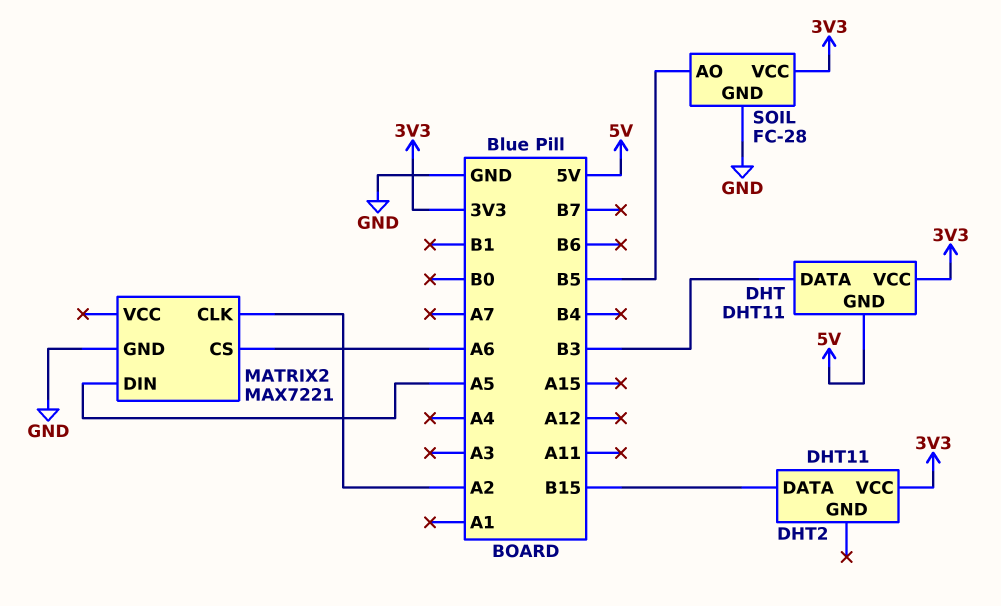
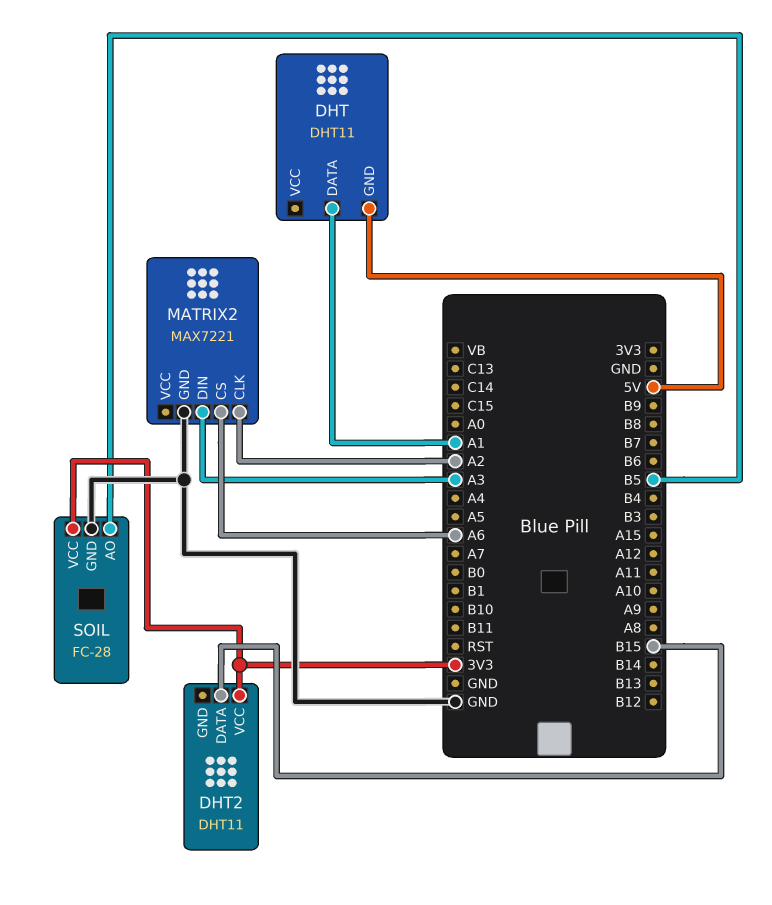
DHT pin DATA: B3 -> A1
DHT pin VCC: 3V3 -> none
MATRIX2 pin DIN: A5 -> A3

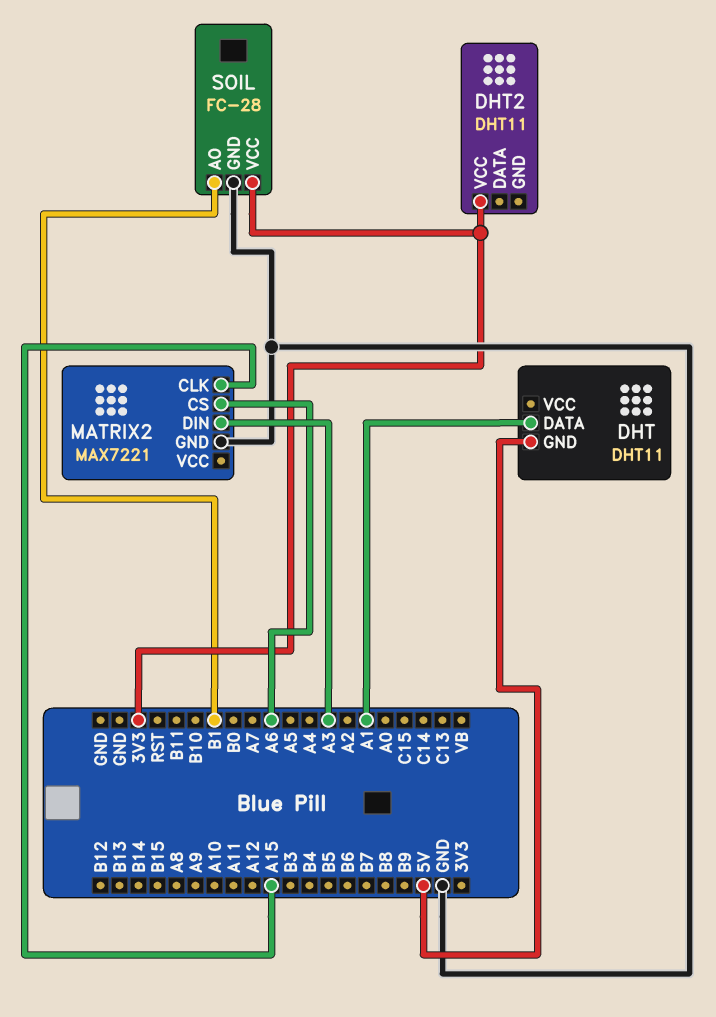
DHT2 pin DATA: B15 -> none
MATRIX2 pin CLK: A2 -> A15
SOIL pin AO: B5 -> B1

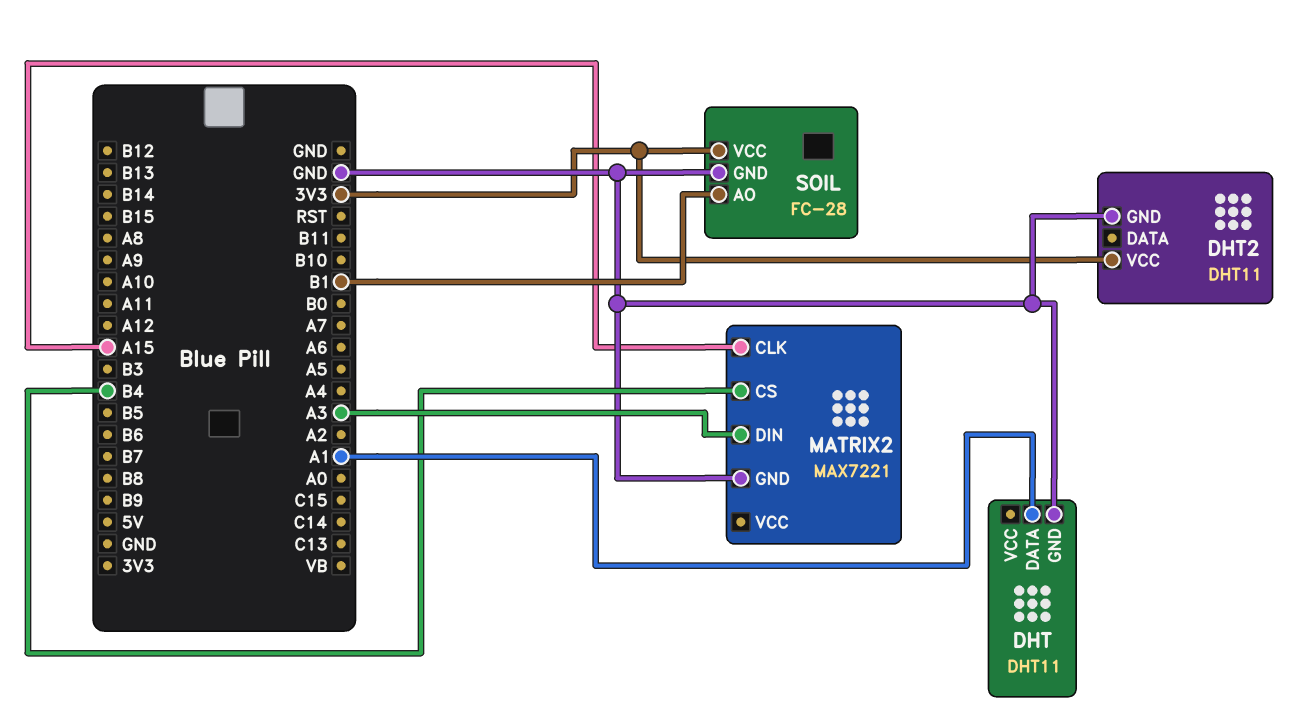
DHT pin GND: 5V -> GND
DHT2 pin GND: none -> GND
MATRIX2 pin CS: A6 -> B4

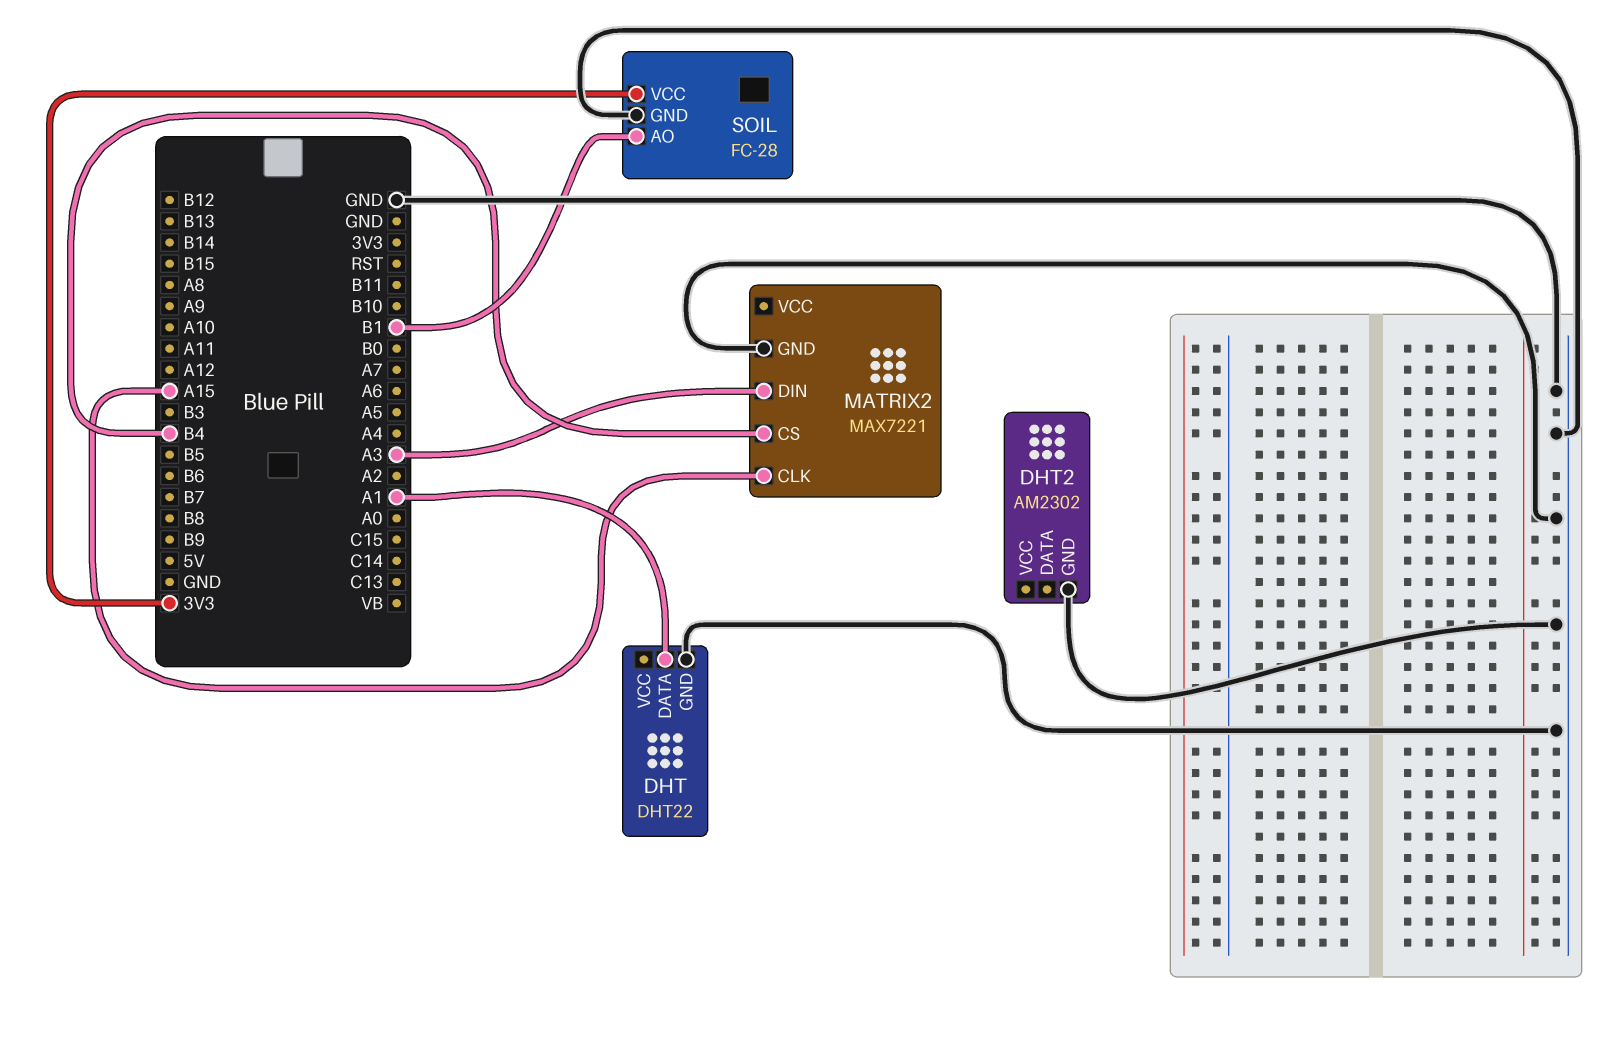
DHT: DHT11 -> DHT22
DHT2: DHT11 -> AM2302
DHT2 pin VCC: 3V3 -> none

